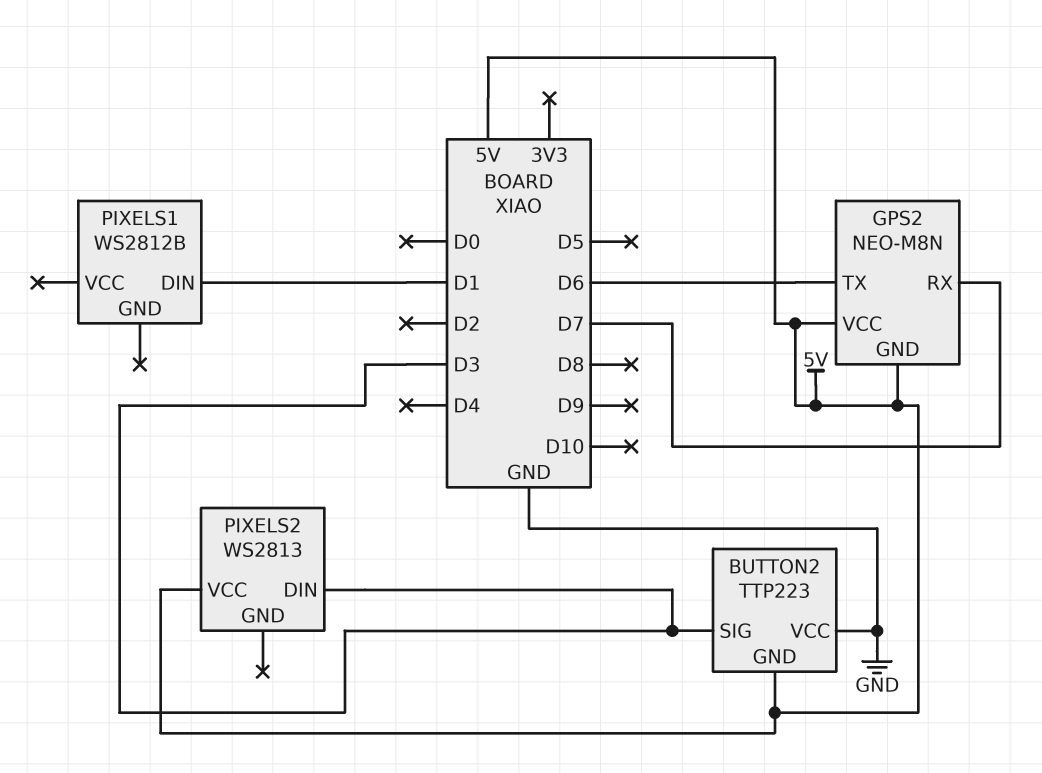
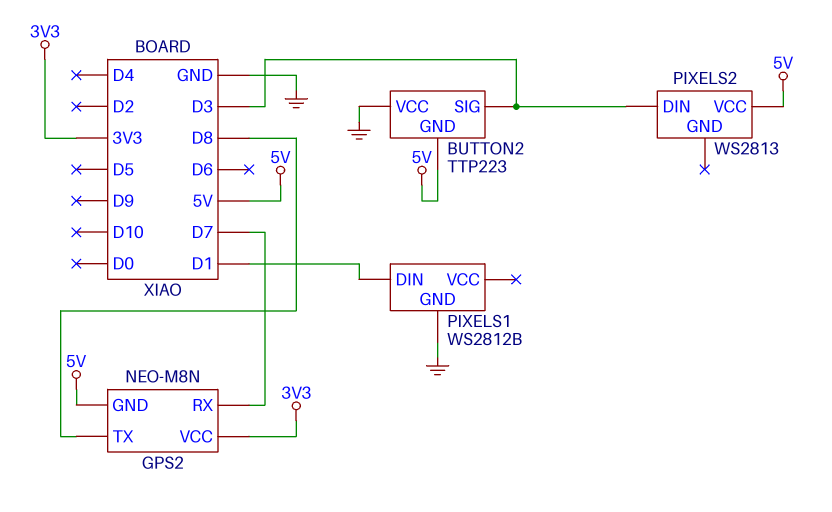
GPS2 pin TX: D6 -> D8
GPS2 pin VCC: 5V -> 3V3
PIXELS1 pin GND: none -> GND

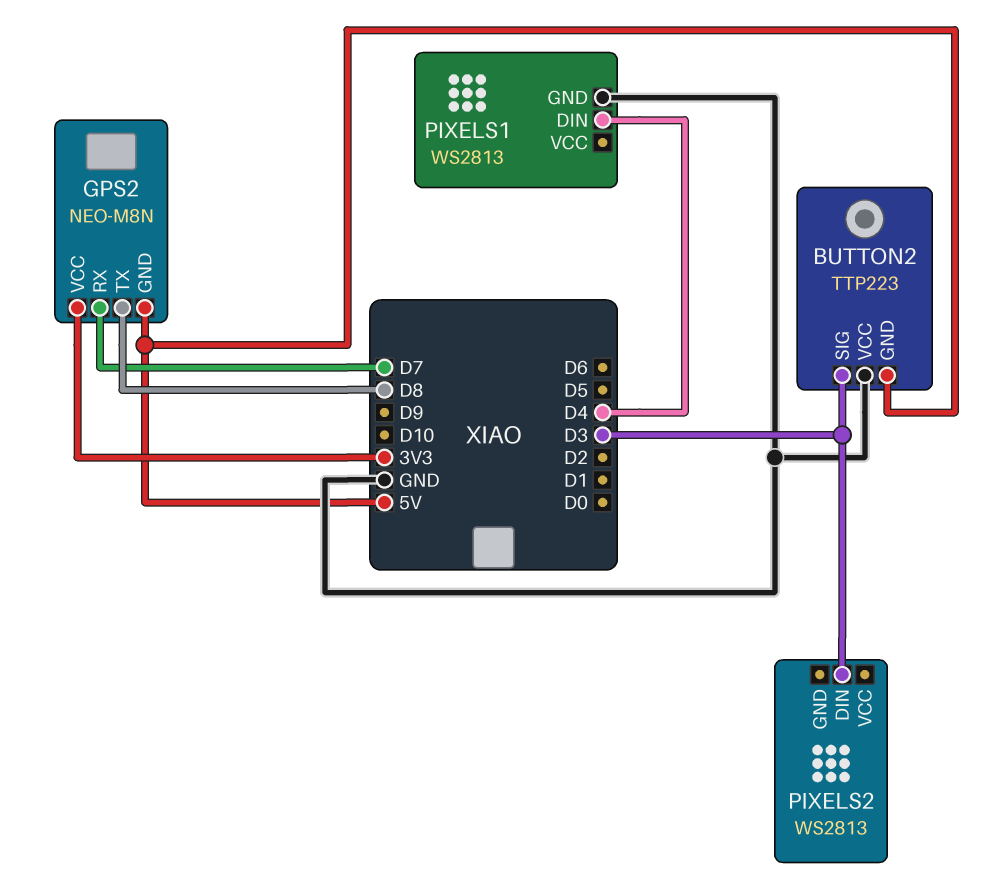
PIXELS1: WS2812B -> WS2813
PIXELS1 pin DIN: D1 -> D4
PIXELS2 pin VCC: 5V -> none

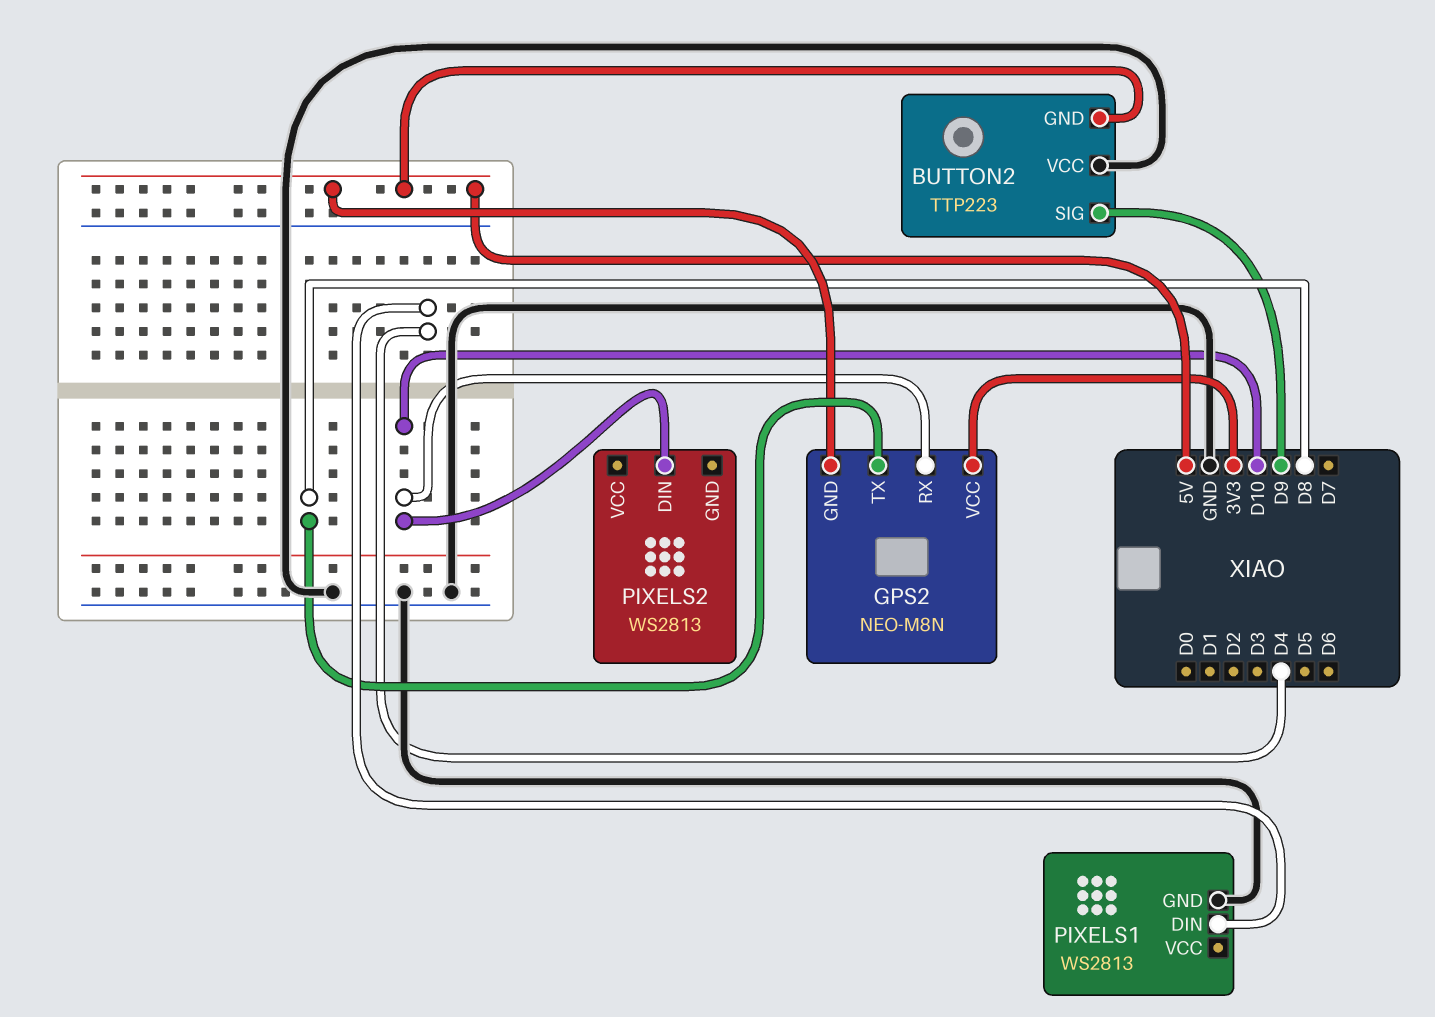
BUTTON2 pin SIG: D3 -> D9
GPS2 pin RX: D7 -> D10
PIXELS2 pin DIN: D3 -> D10

